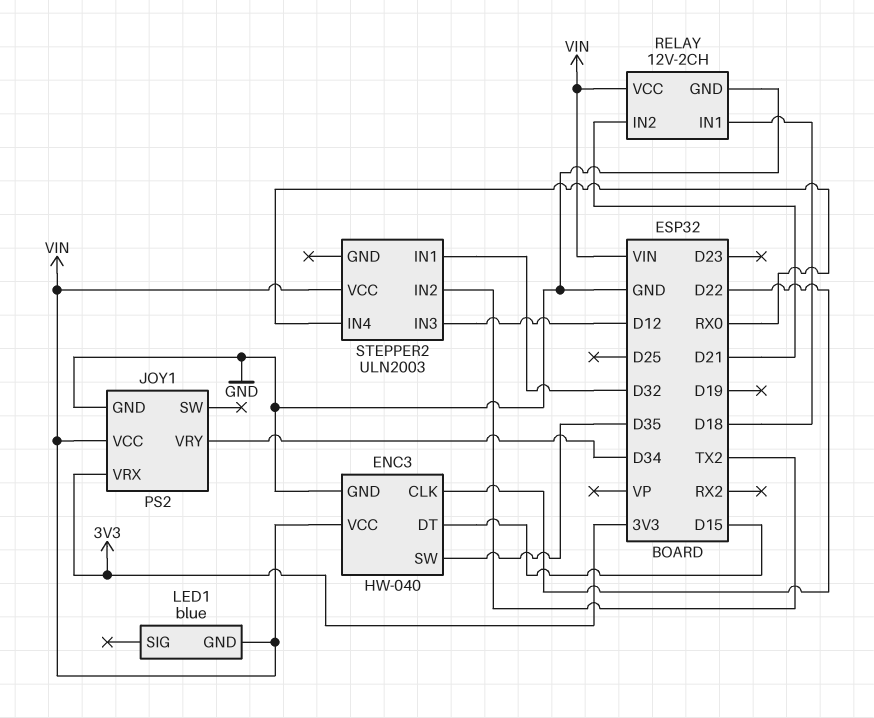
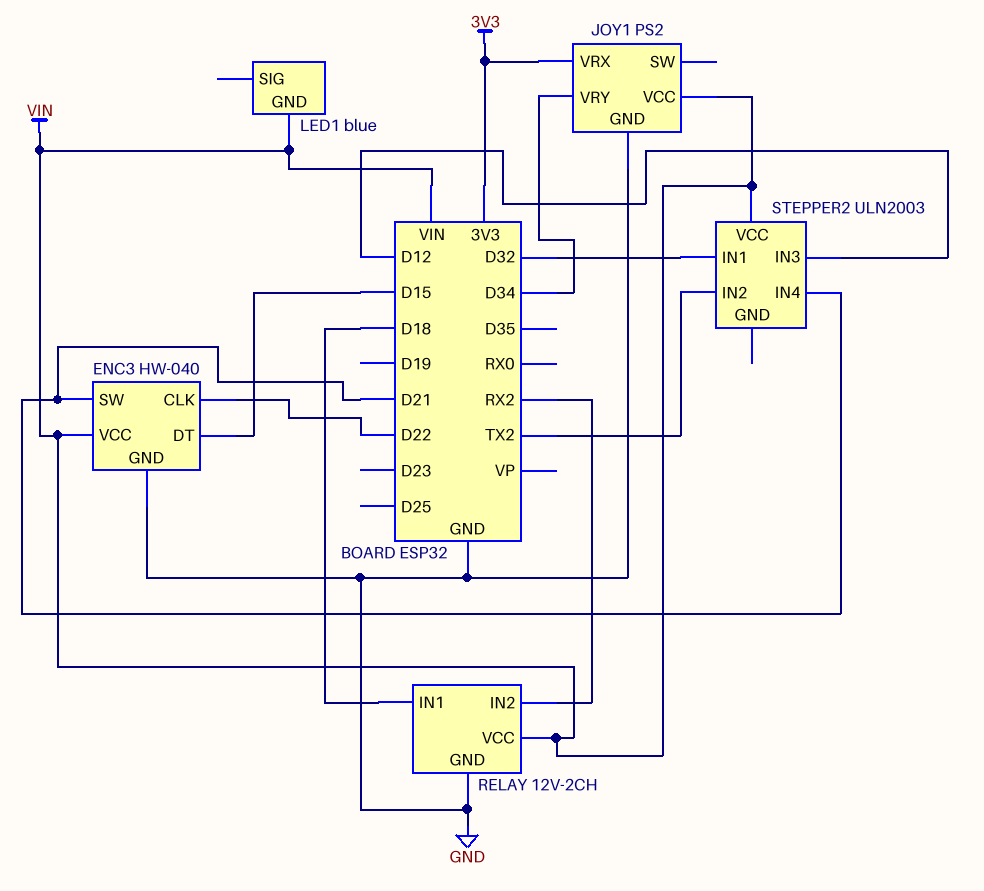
ENC3 pin SW: D35 -> D21
RELAY pin IN2: D21 -> RX2
STEPPER2 pin IN4: RX0 -> D21

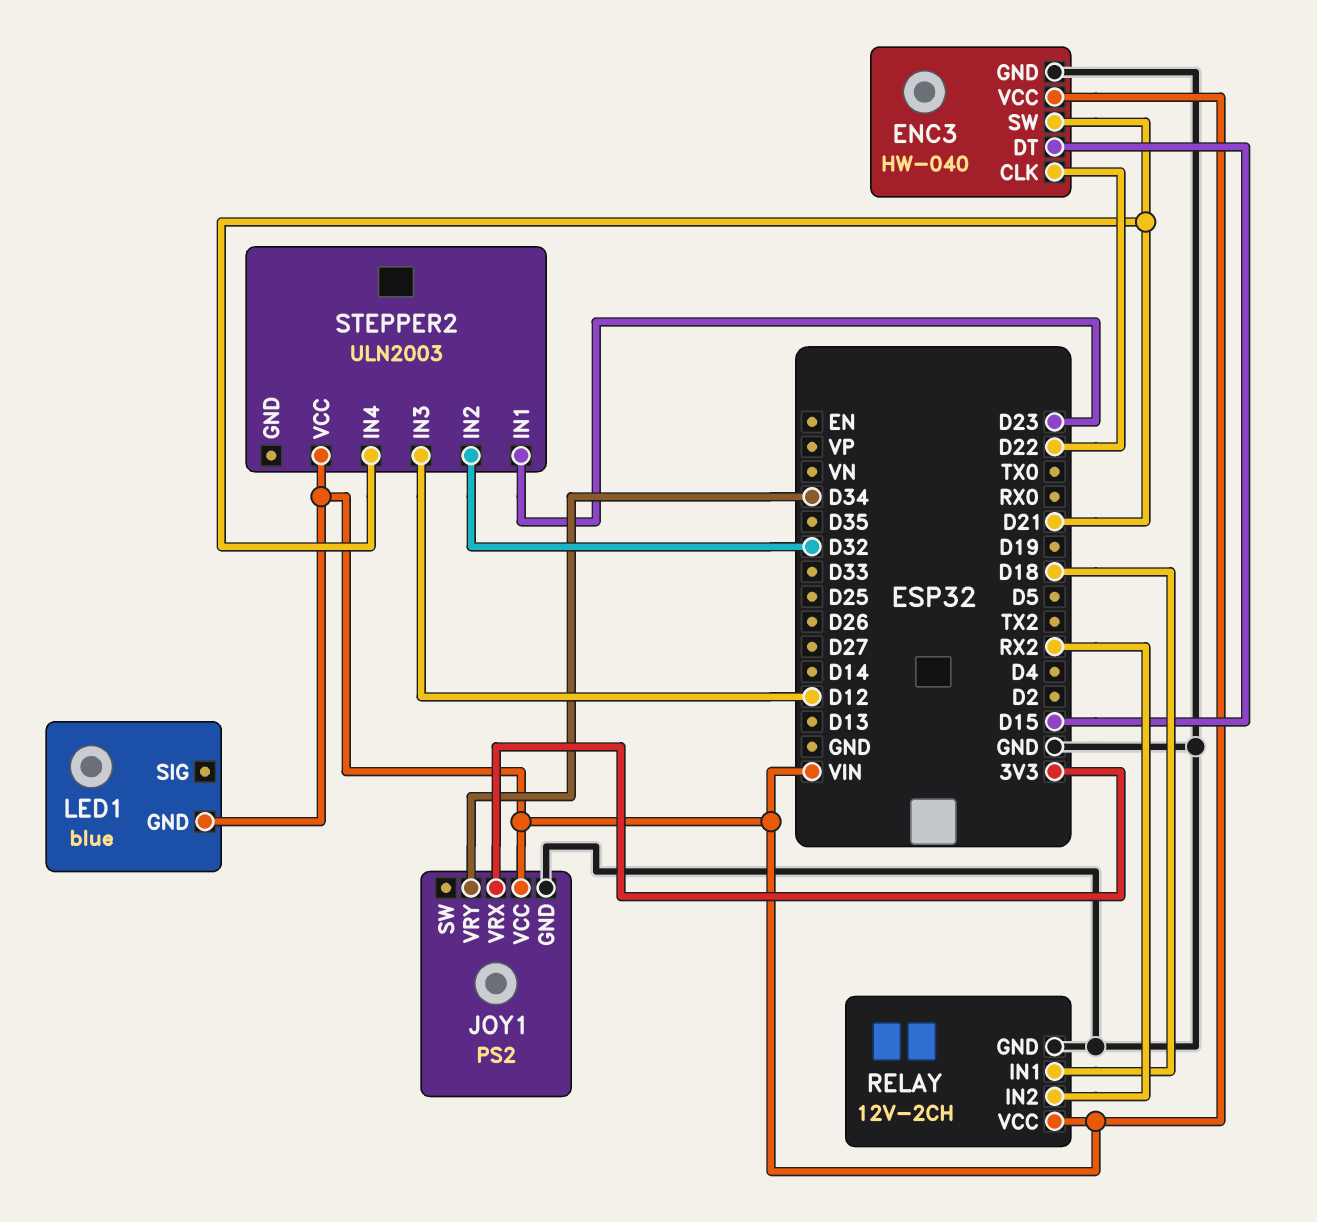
STEPPER2 pin IN1: D32 -> D23
STEPPER2 pin IN2: TX2 -> D32

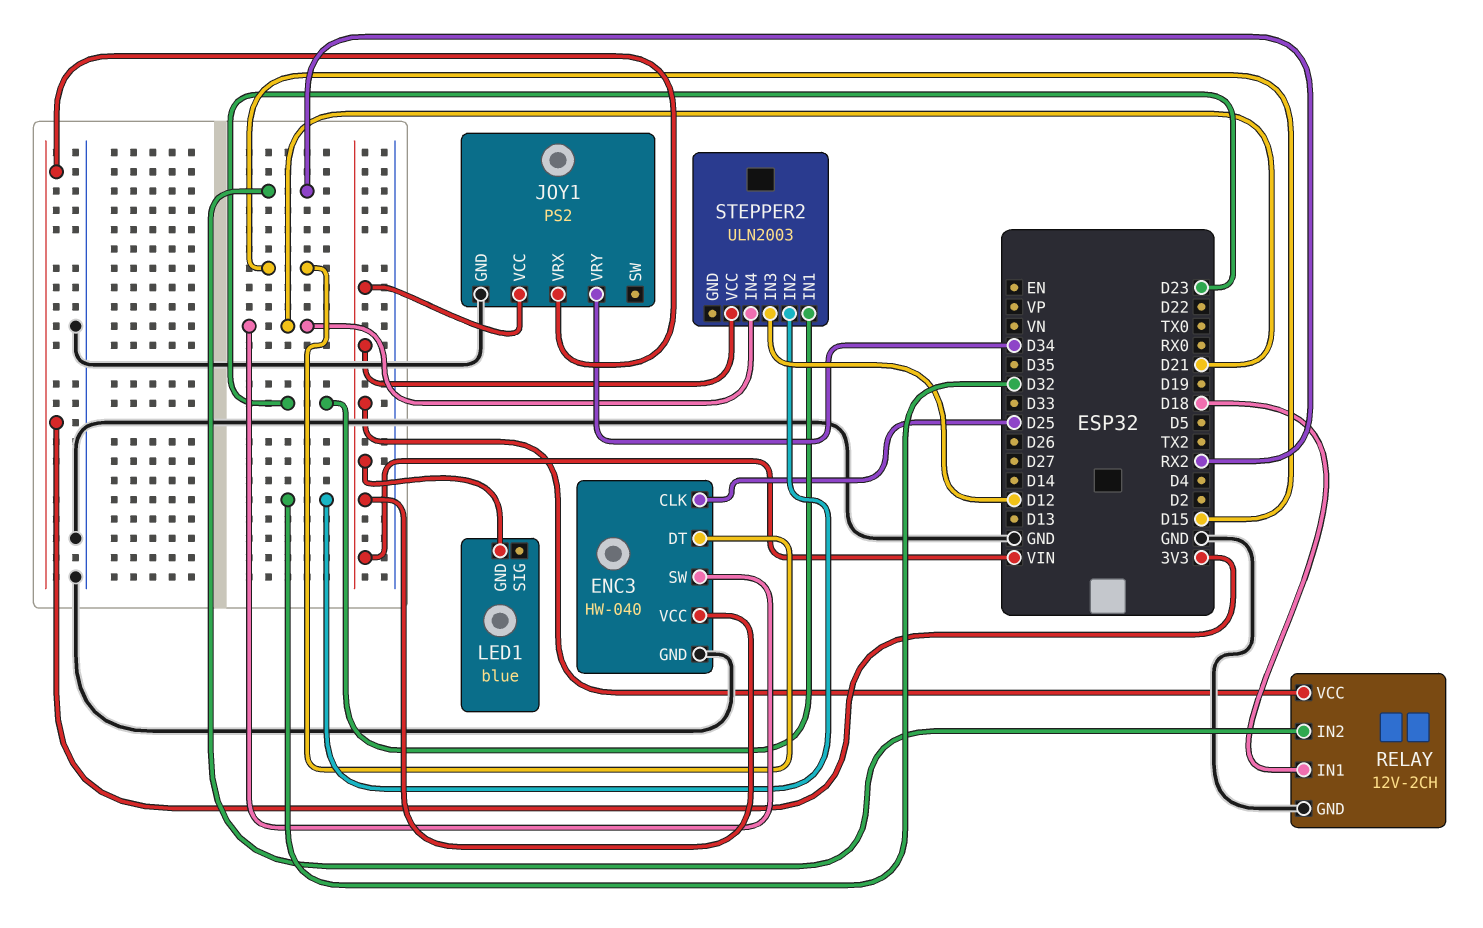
ENC3 pin CLK: D22 -> D25

